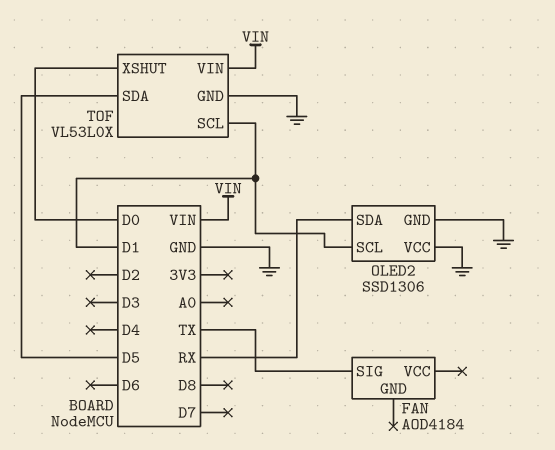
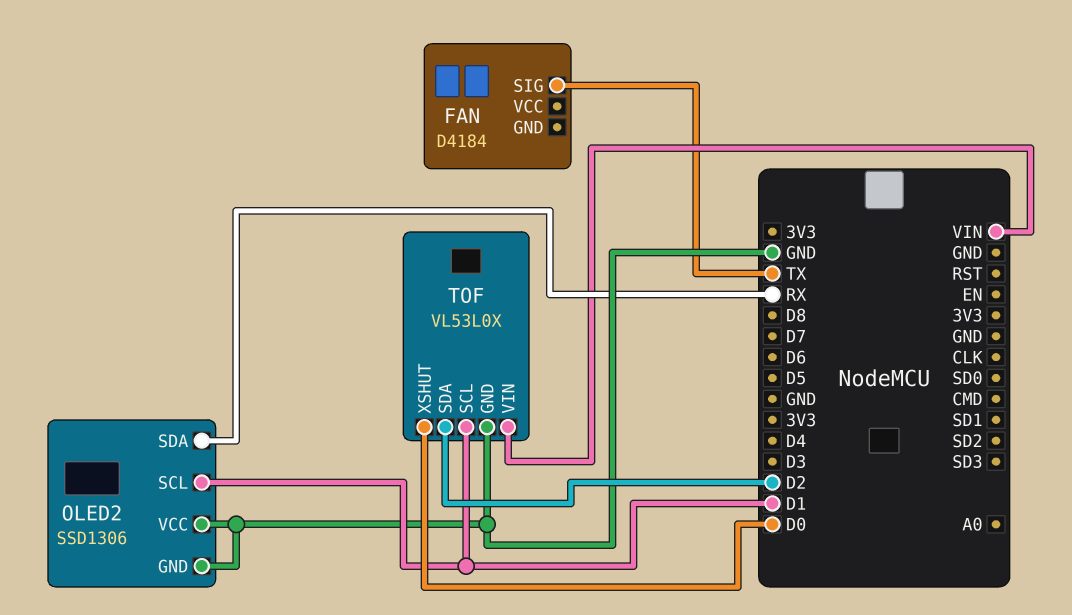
FAN: AOD4184 -> D4184
TOF pin SDA: D5 -> D2

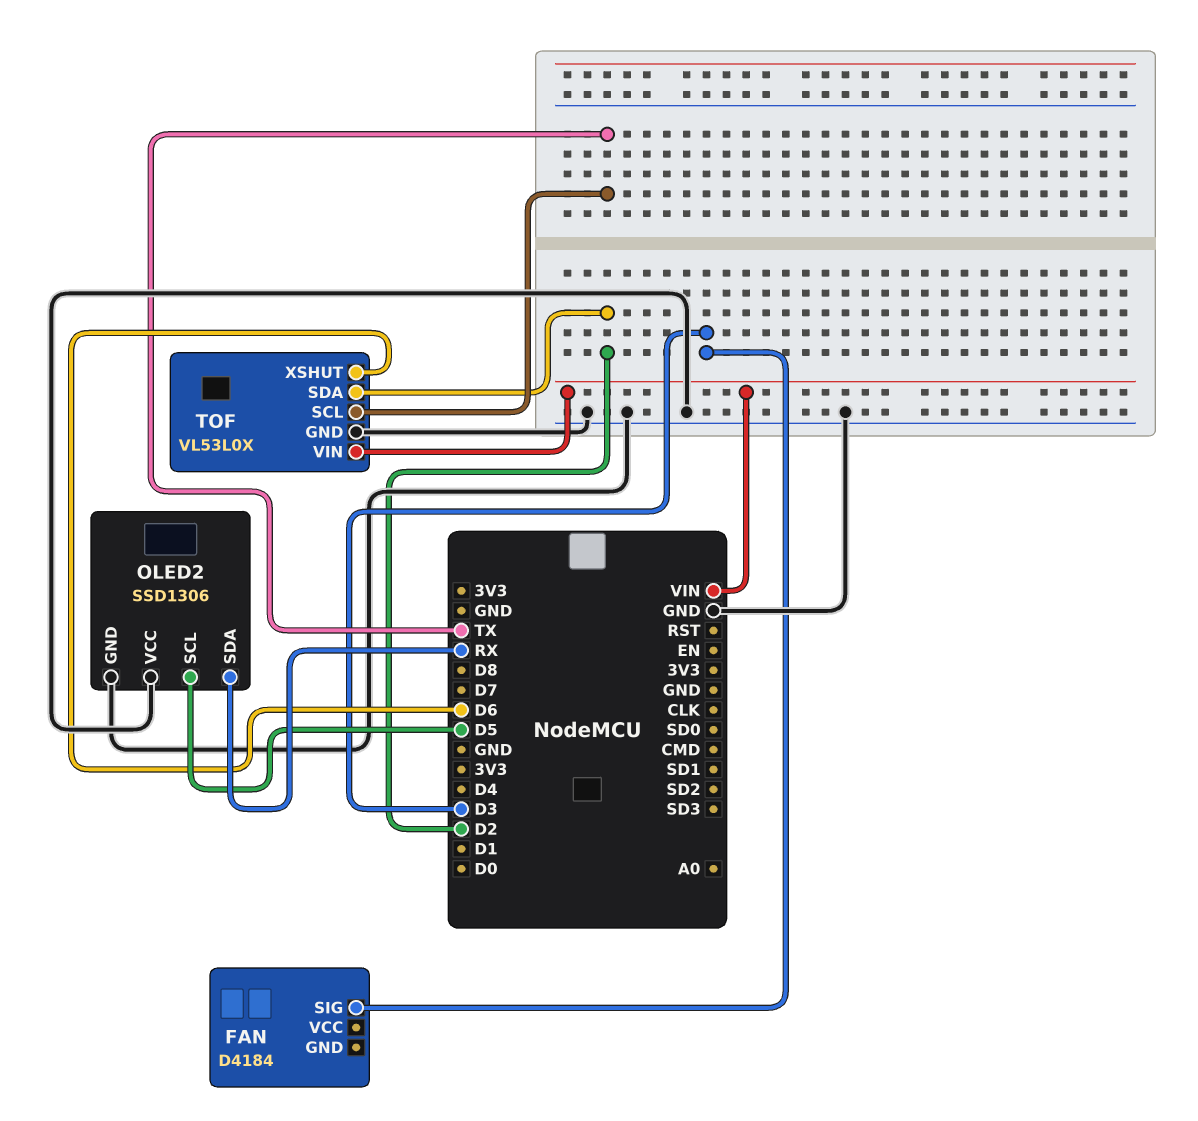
FAN pin SIG: TX -> D3
OLED2 pin SCL: D1 -> D5
TOF pin SCL: D1 -> TX
TOF pin XSHUT: D0 -> D6

